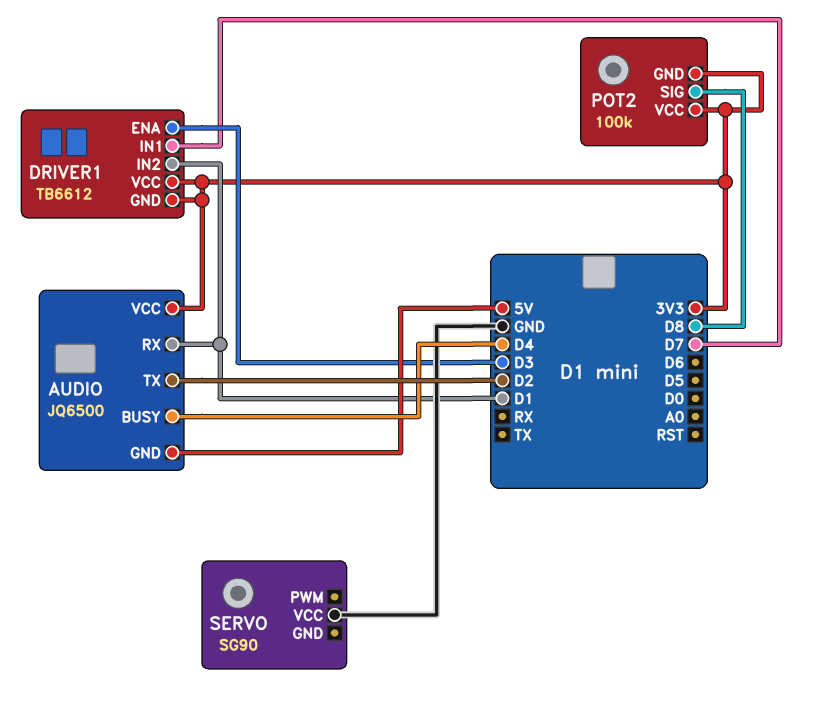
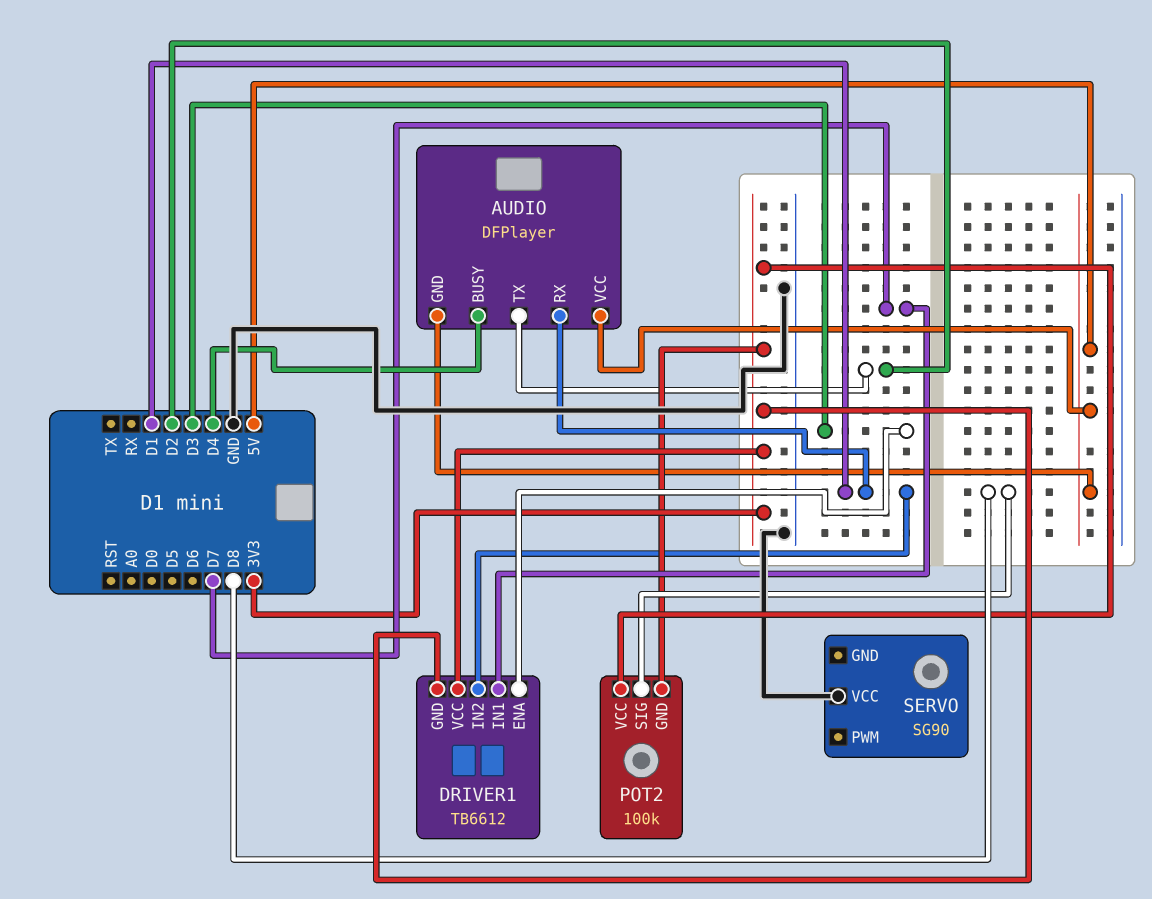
AUDIO: JQ6500 -> DFPlayer
AUDIO pin VCC: 3V3 -> 5V

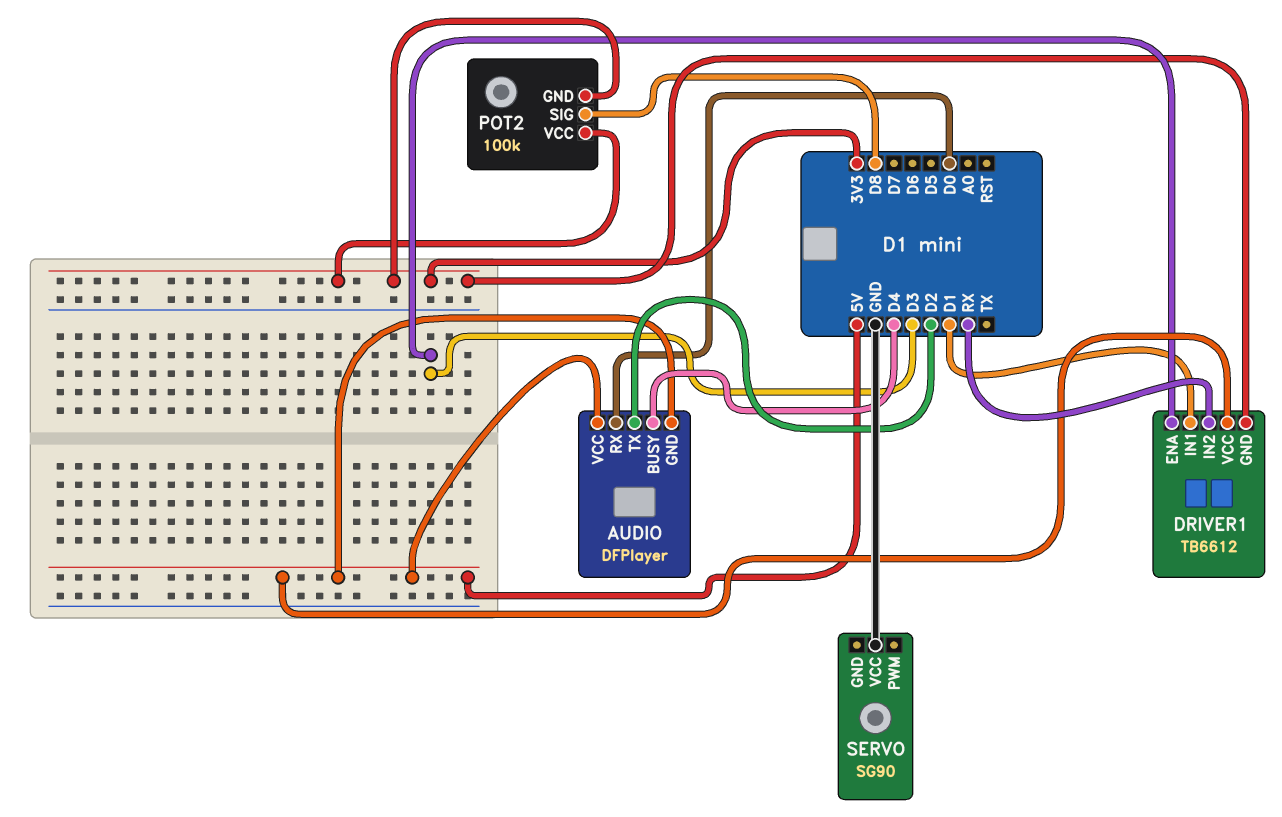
AUDIO pin RX: D1 -> D0
DRIVER1 pin IN1: D7 -> D1
DRIVER1 pin IN2: D1 -> RX
DRIVER1 pin VCC: 3V3 -> 5V

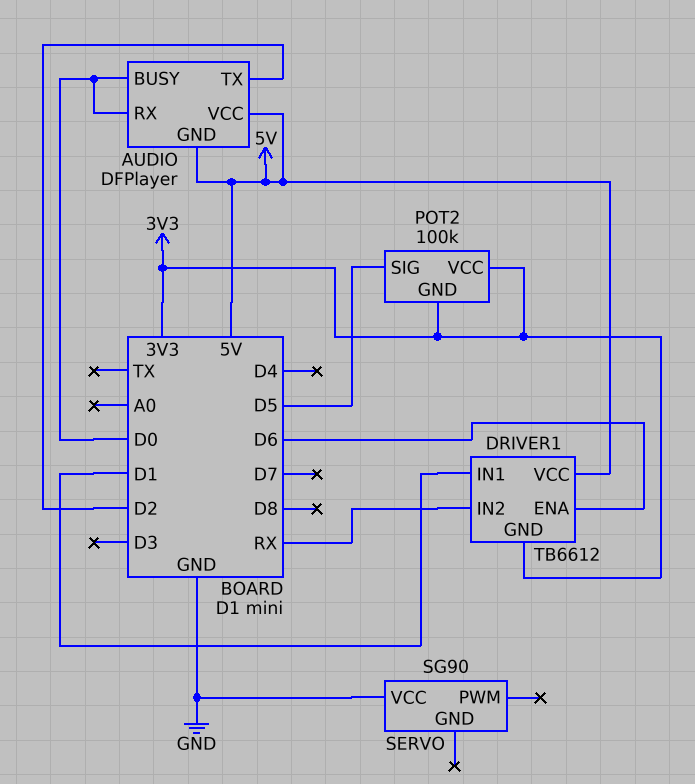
AUDIO pin BUSY: D4 -> D0
DRIVER1 pin ENA: D3 -> D6
POT2 pin SIG: D8 -> D5

